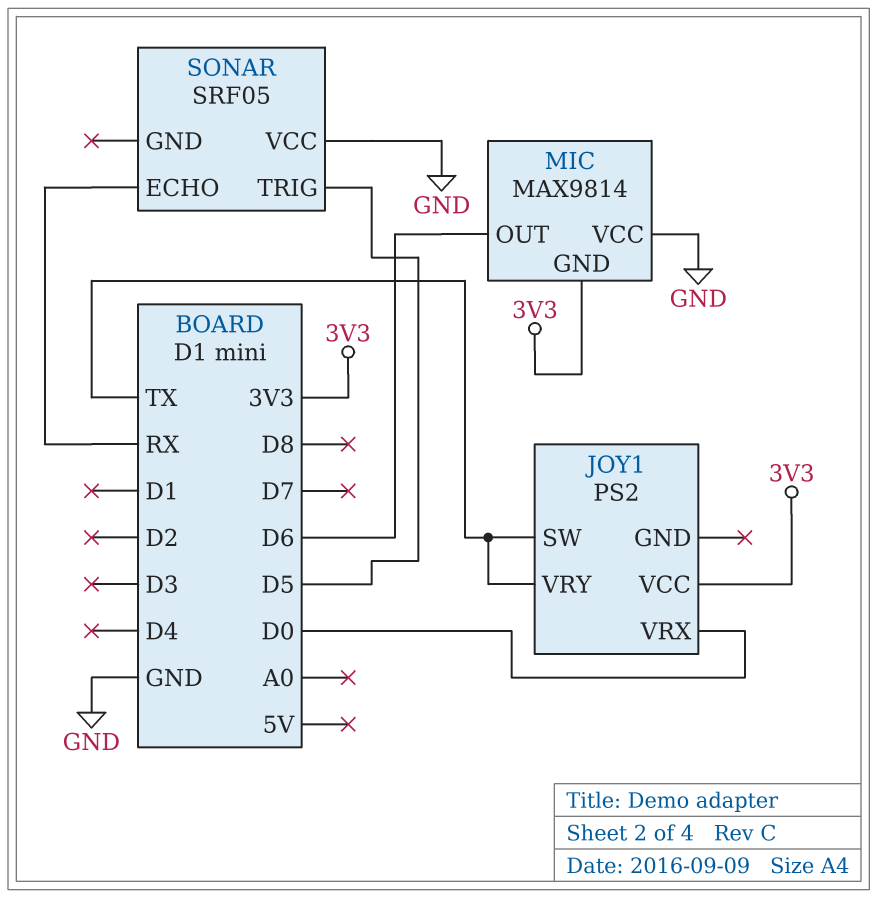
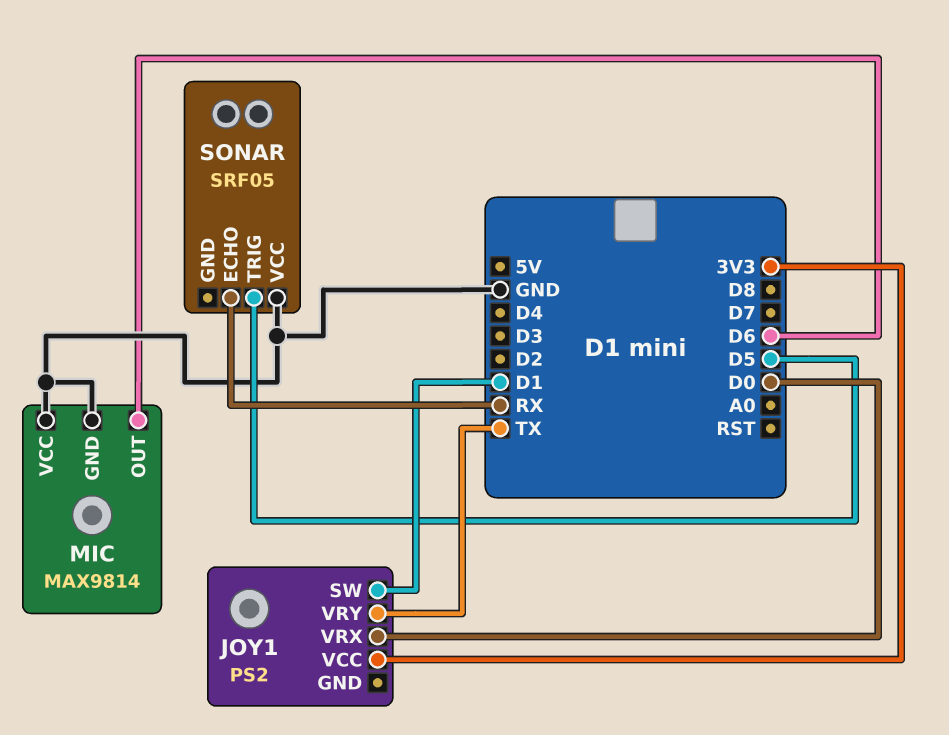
JOY1 pin SW: TX -> D1
MIC pin GND: 3V3 -> GND

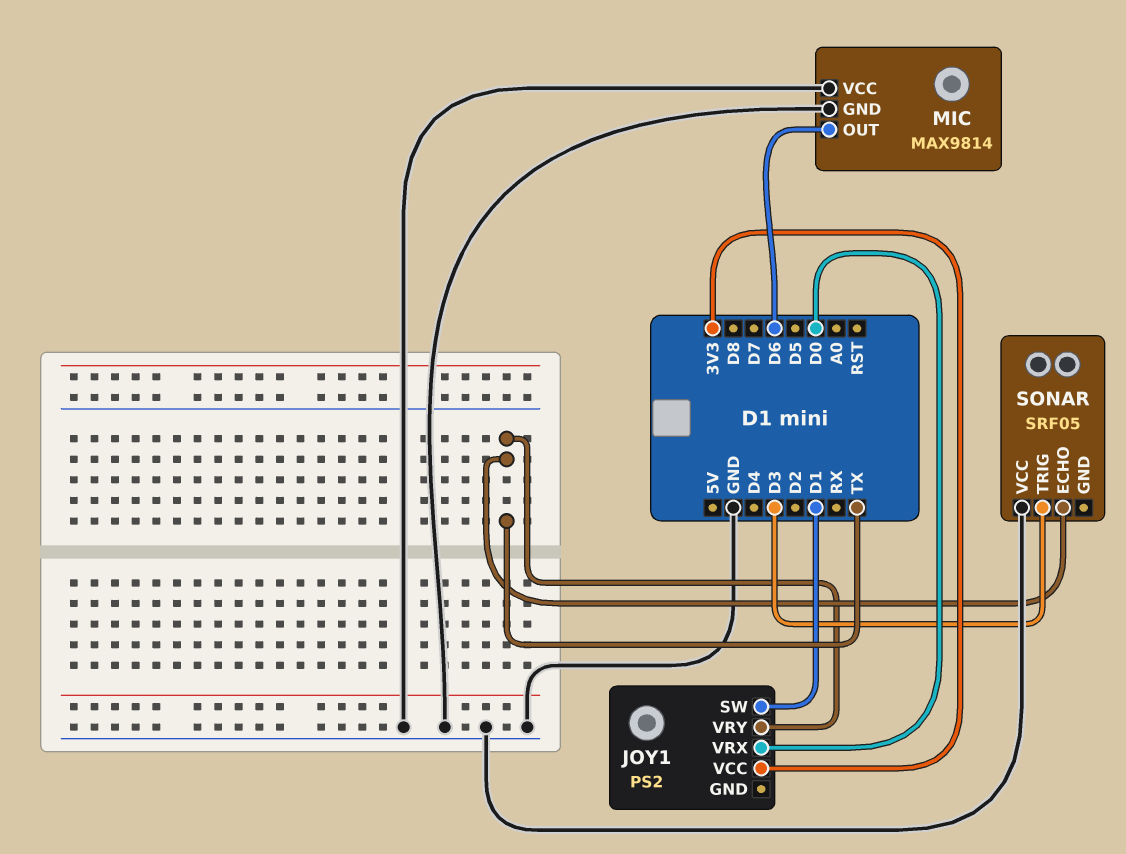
SONAR pin ECHO: RX -> TX
SONAR pin TRIG: D5 -> D3

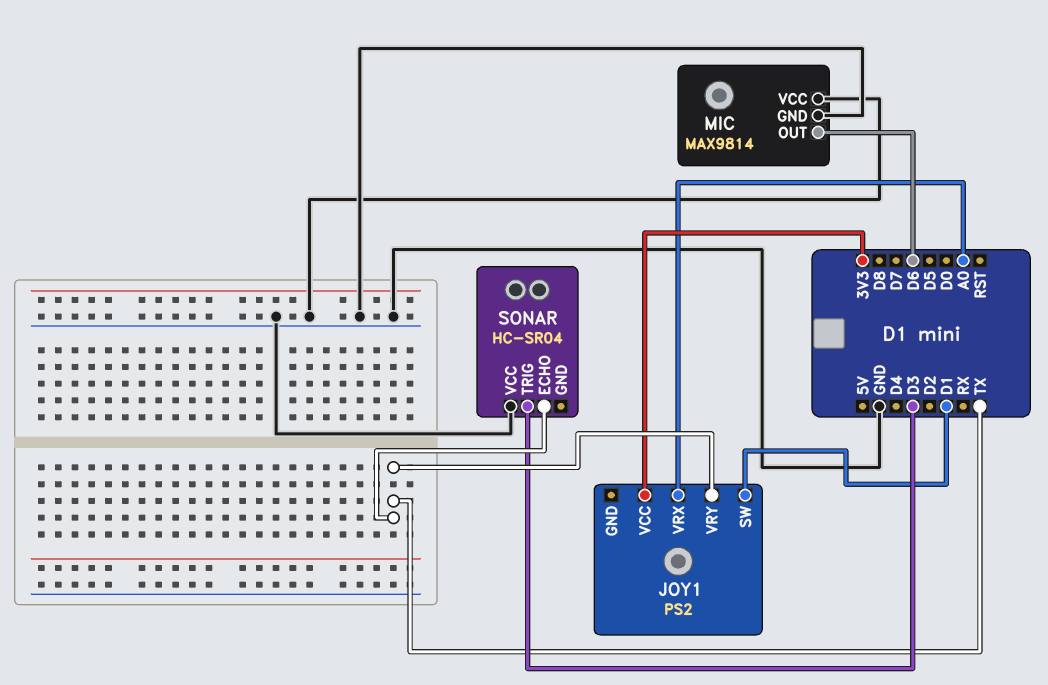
JOY1 pin VRX: D0 -> A0
SONAR: SRF05 -> HC-SR04

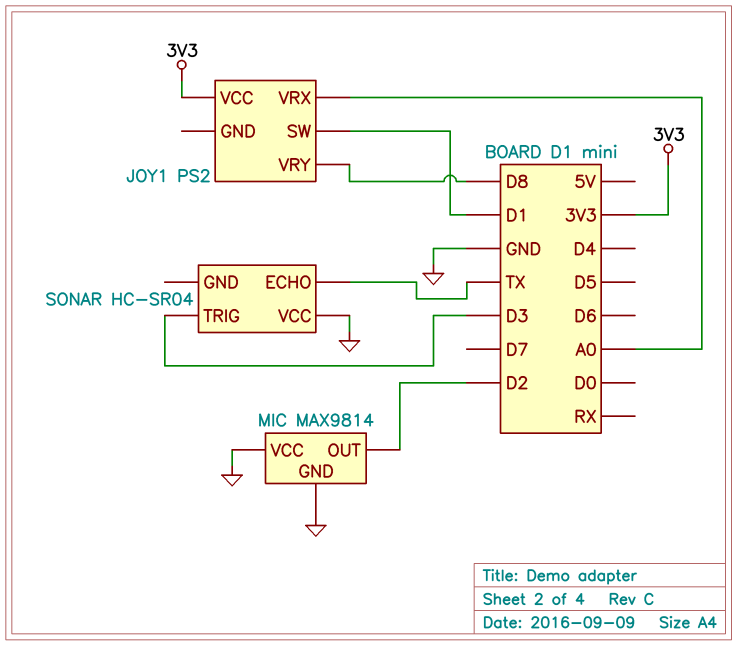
JOY1 pin VRY: TX -> D8
MIC pin OUT: D6 -> D2

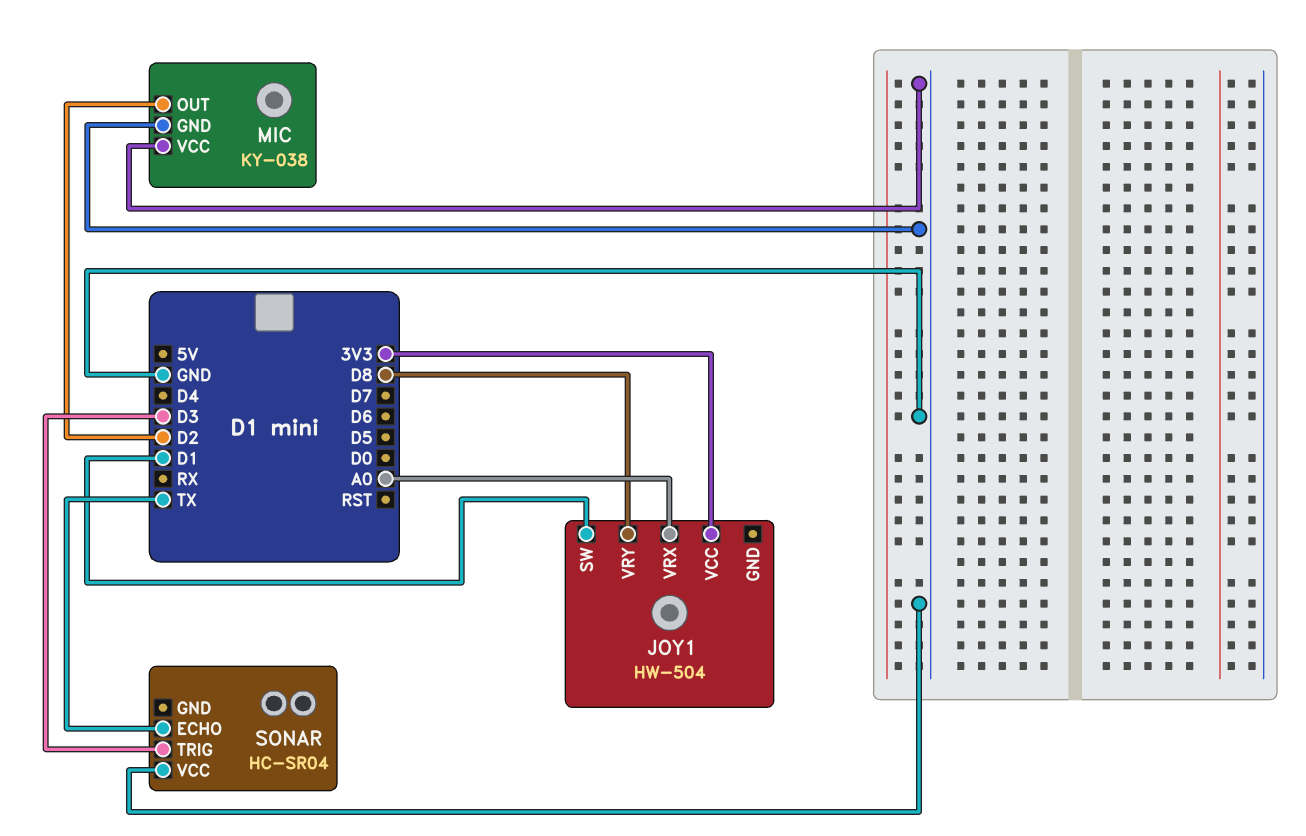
JOY1: PS2 -> HW-504
MIC: MAX9814 -> KY-038

